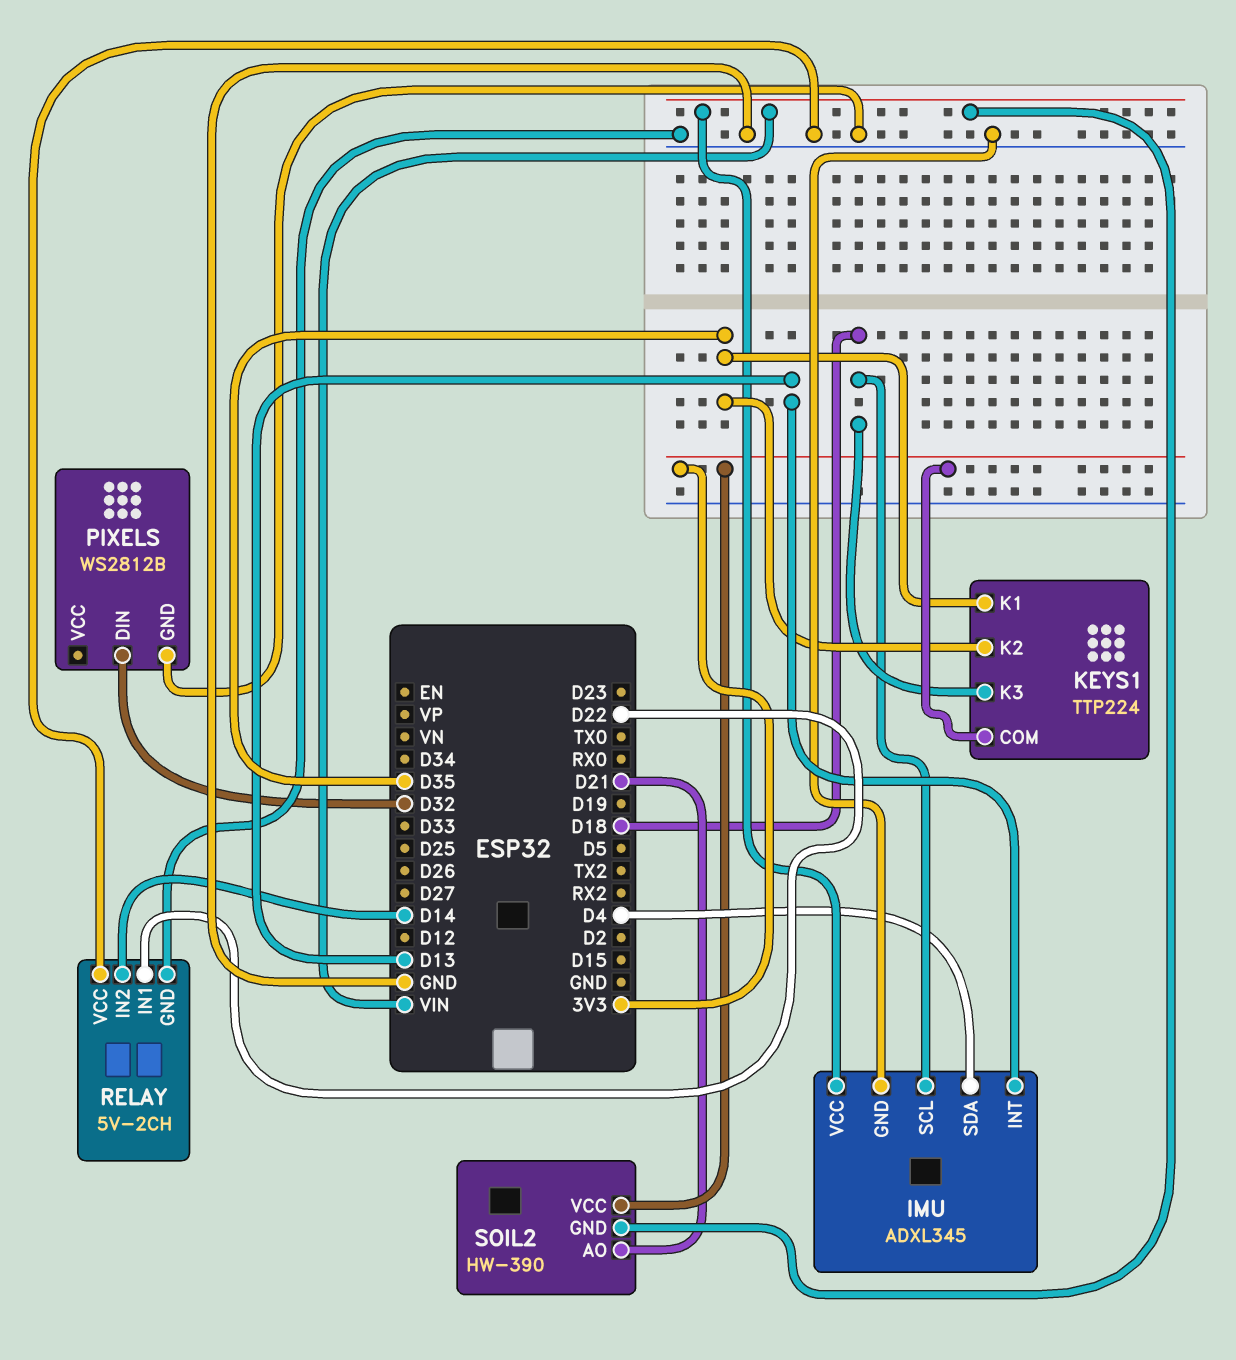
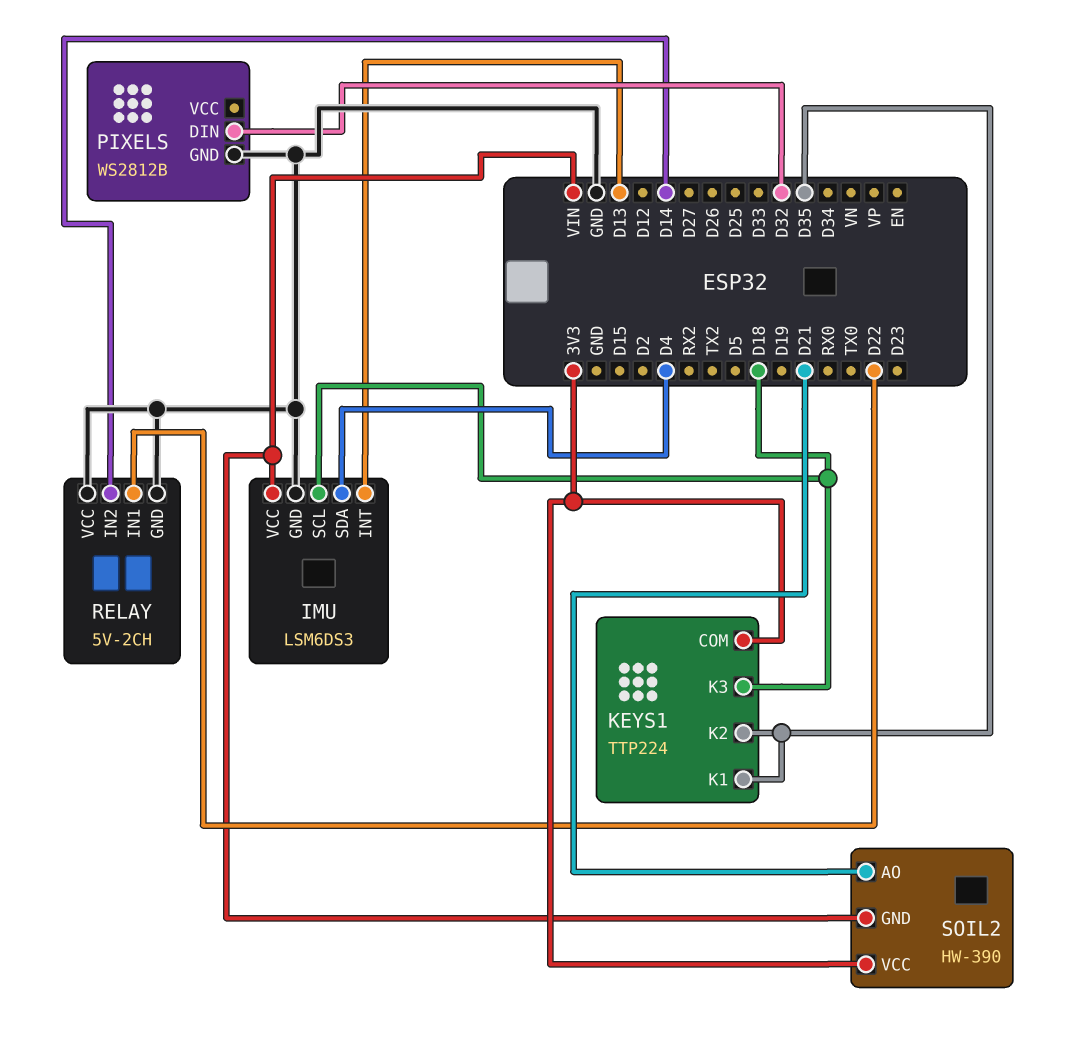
IMU: ADXL345 -> LSM6DS3

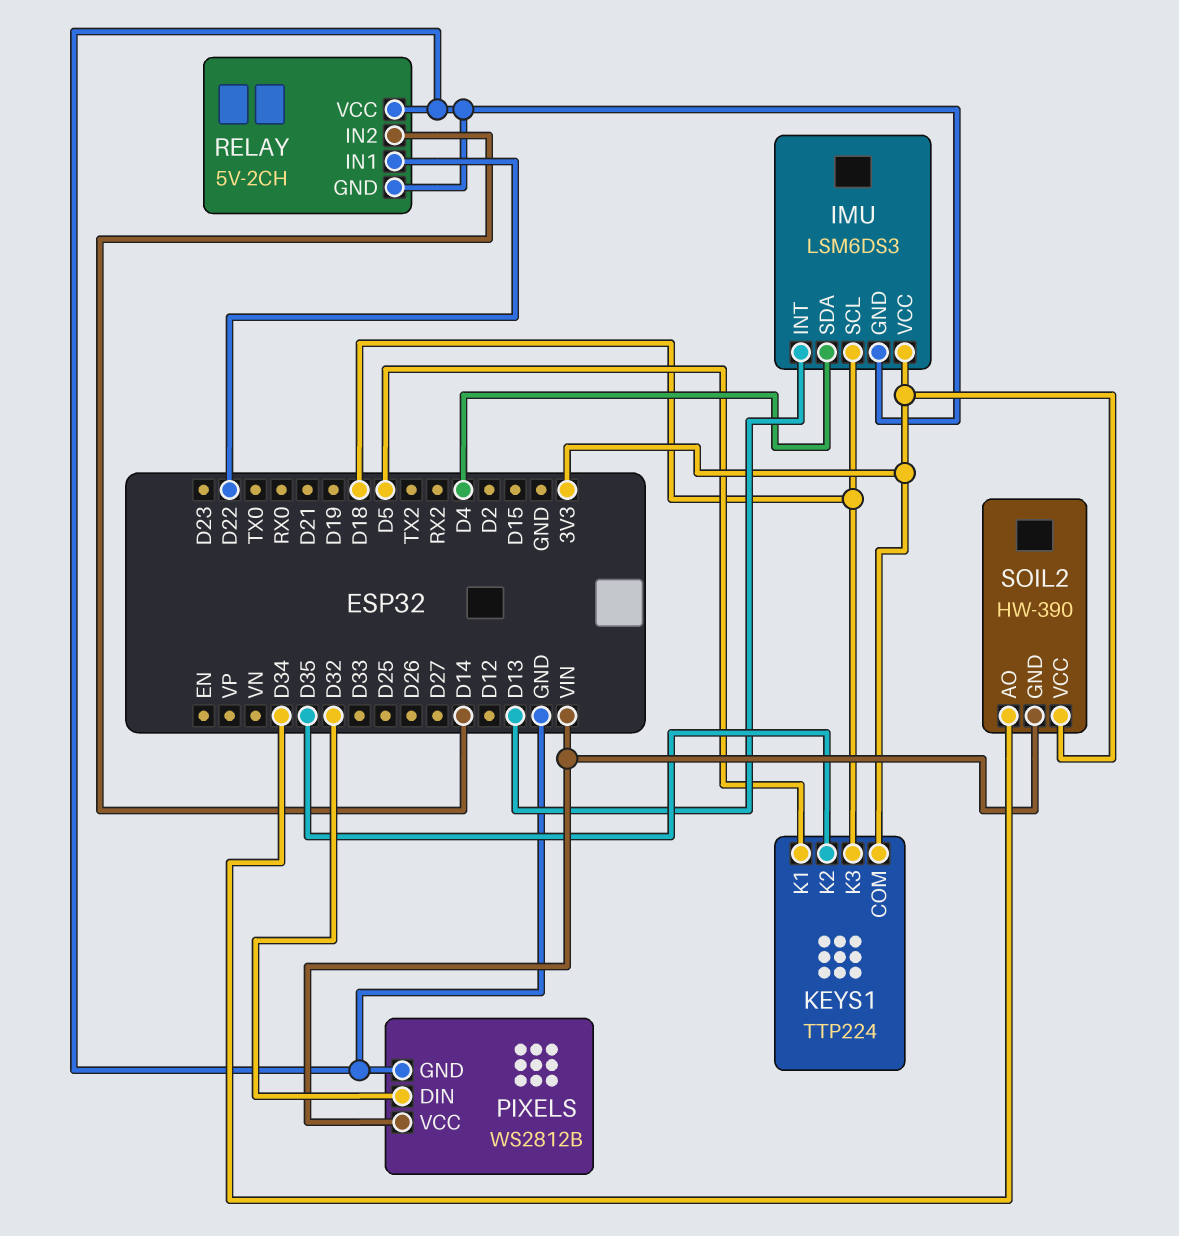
IMU pin VCC: VIN -> 3V3
KEYS1 pin K1: D35 -> D5
PIXELS pin VCC: none -> VIN
SOIL2 pin AO: D21 -> D34

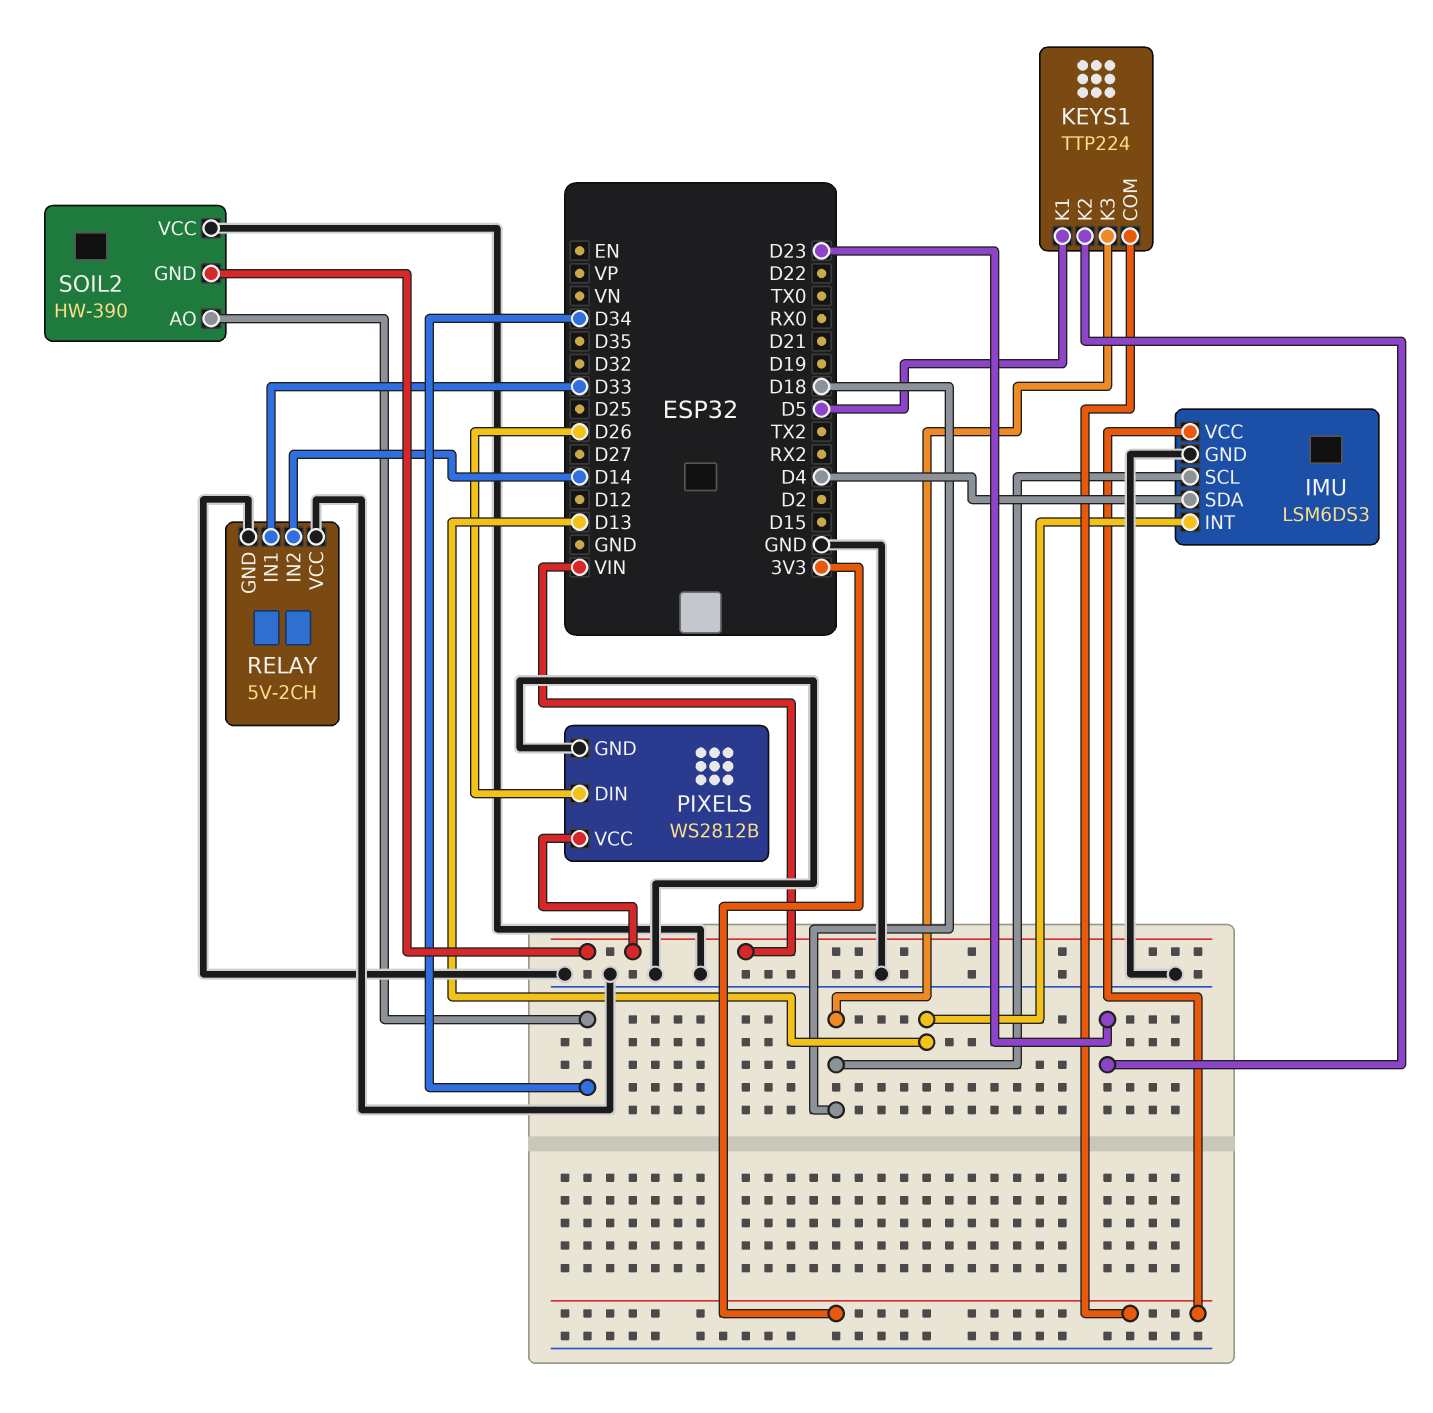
KEYS1 pin K2: D35 -> D23
PIXELS pin DIN: D32 -> D26
RELAY pin IN1: D22 -> D33
SOIL2 pin VCC: 3V3 -> GND

